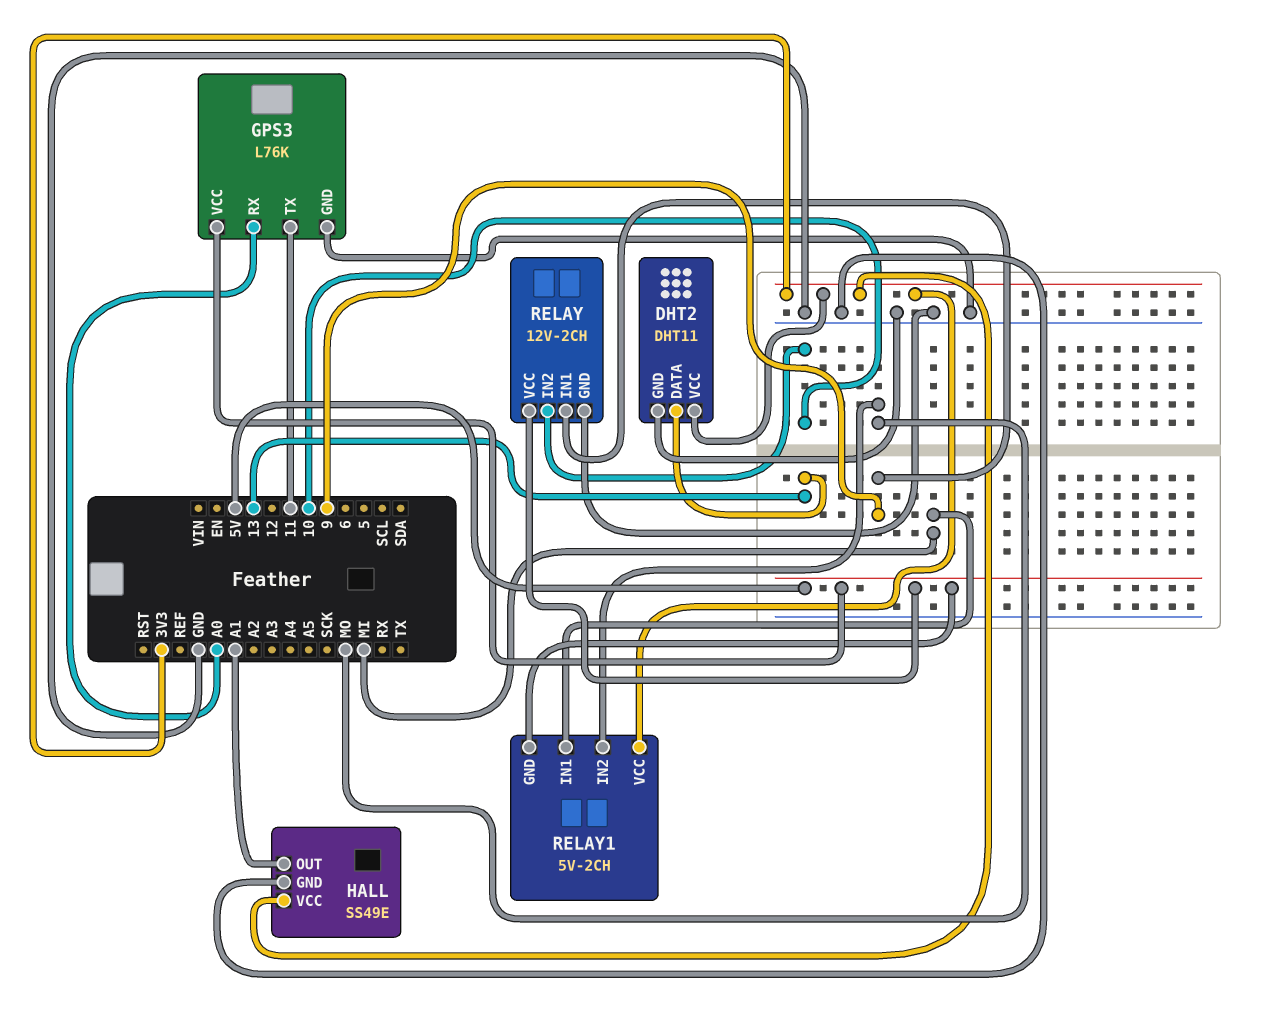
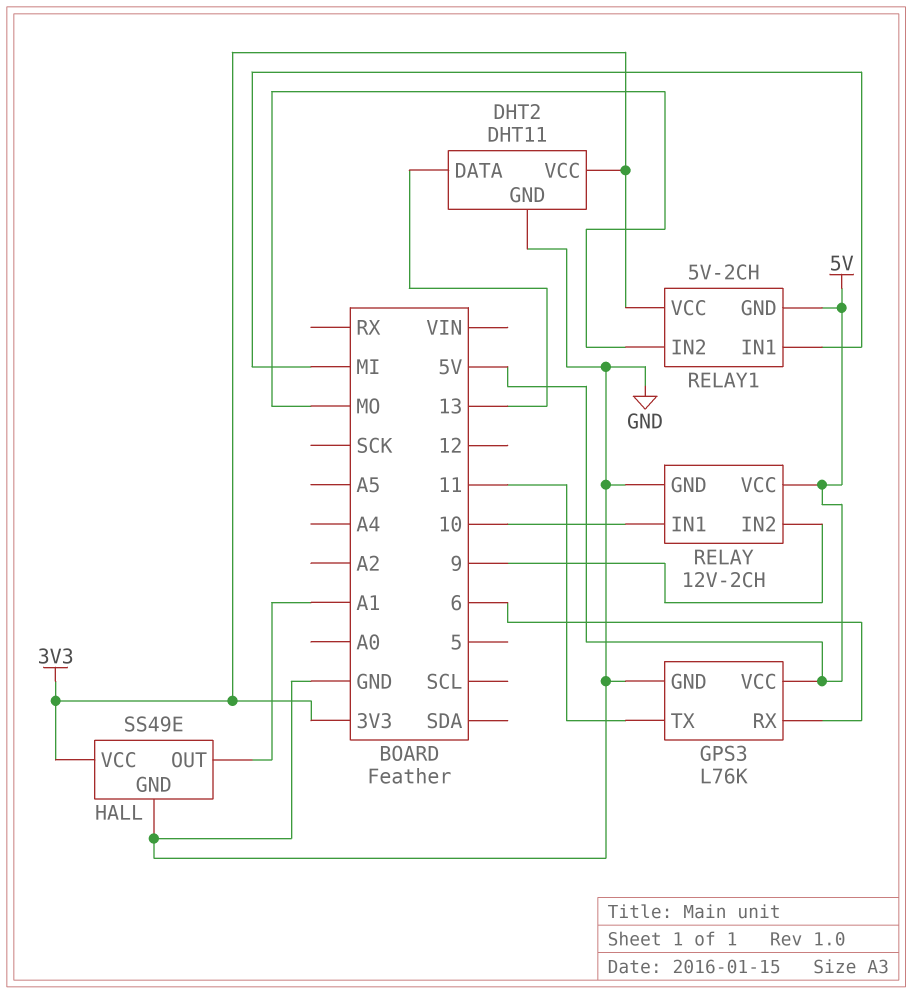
GPS3 pin RX: A0 -> 6
RELAY pin IN1: 9 -> 10
RELAY pin IN2: 10 -> 9

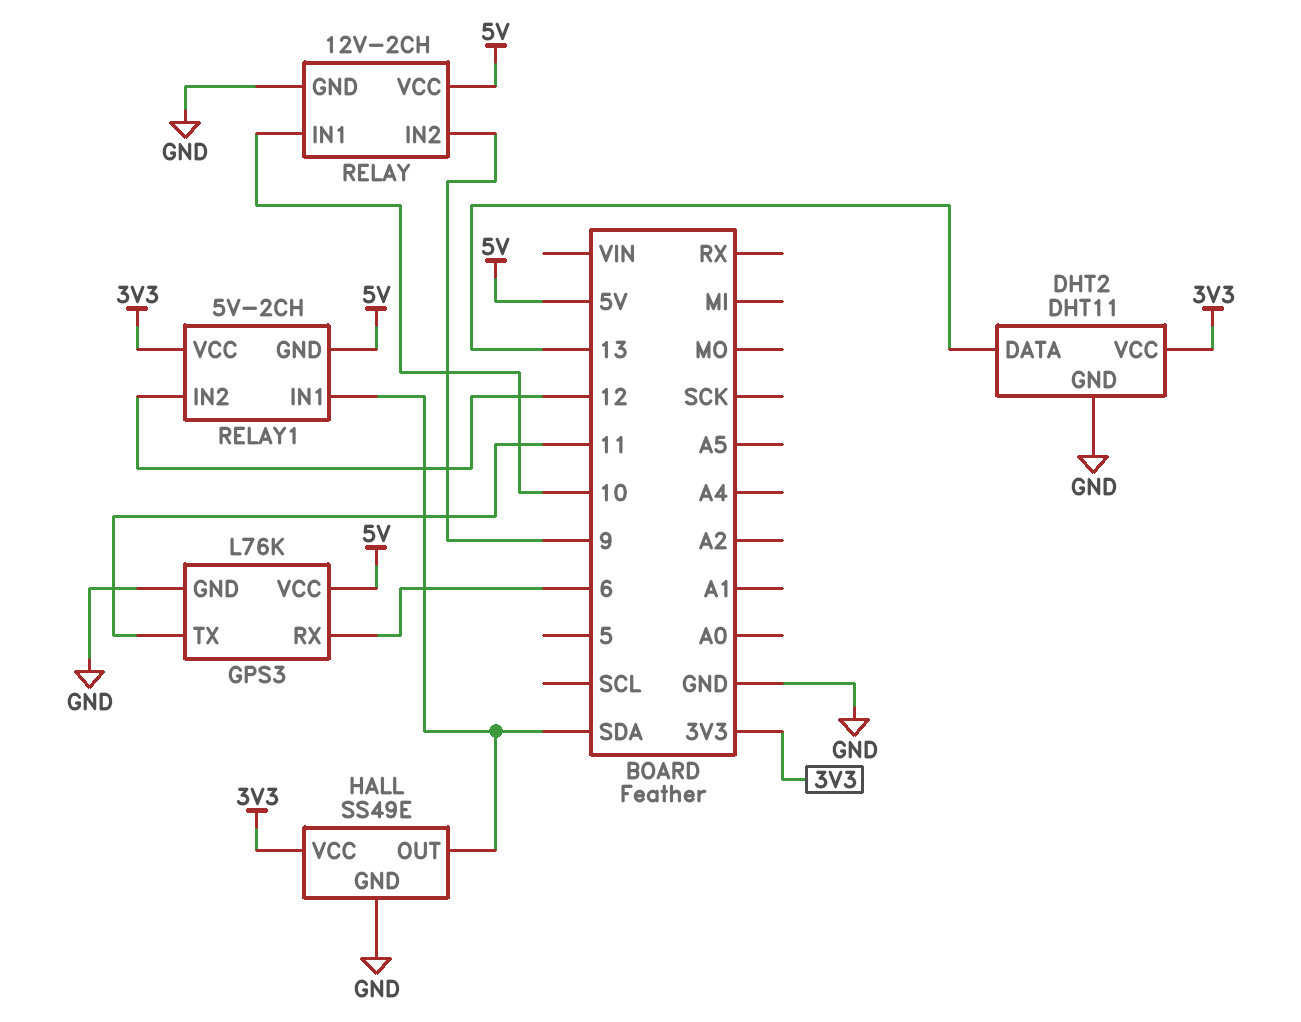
HALL pin OUT: A1 -> SDA
RELAY1 pin IN1: MI -> SDA
RELAY1 pin IN2: MO -> 12

